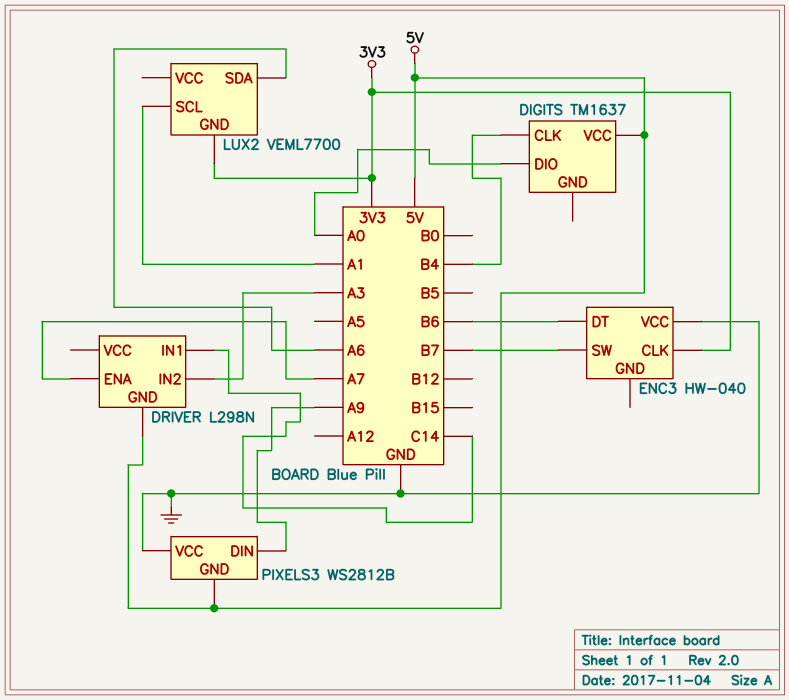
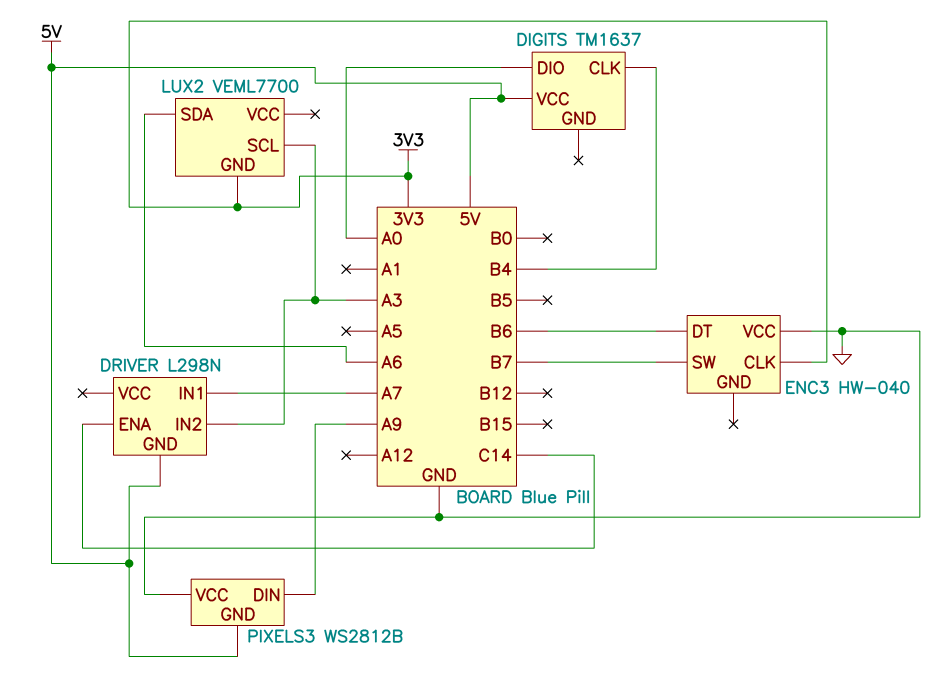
DRIVER pin ENA: A7 -> C14
DRIVER pin IN1: C14 -> A7
LUX2 pin SCL: A1 -> A3

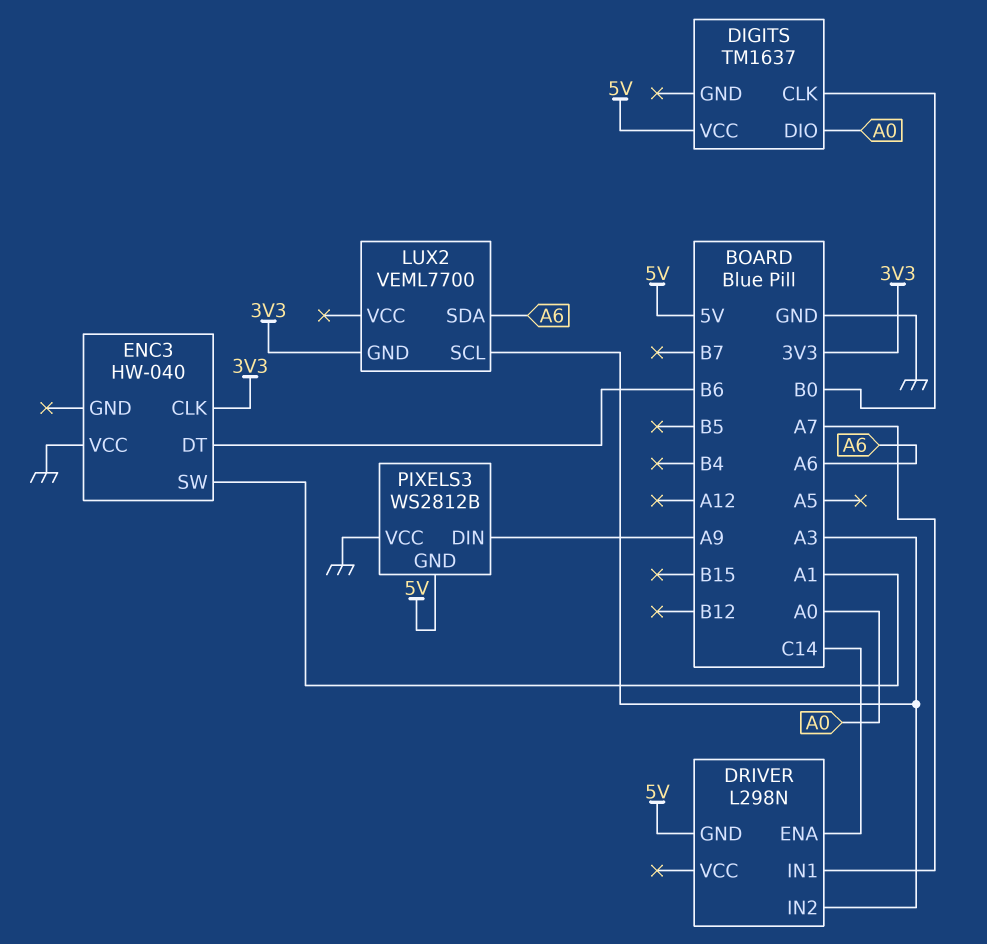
DIGITS pin CLK: B4 -> B0
ENC3 pin SW: B7 -> A1

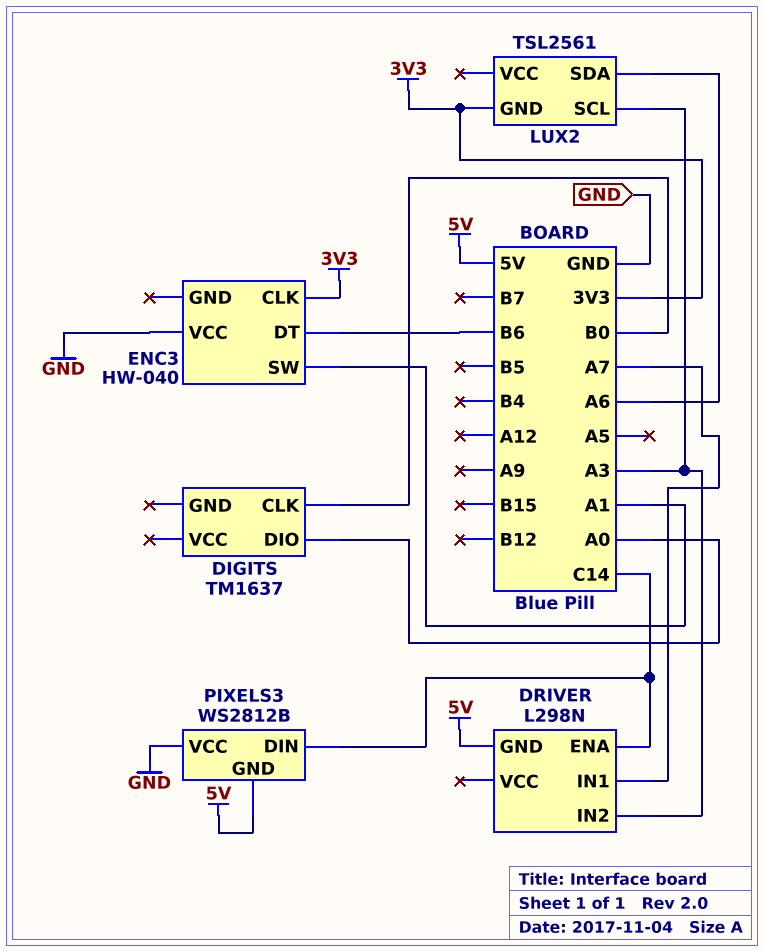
DIGITS pin VCC: 5V -> none
LUX2: VEML7700 -> TSL2561
PIXELS3 pin DIN: A9 -> C14

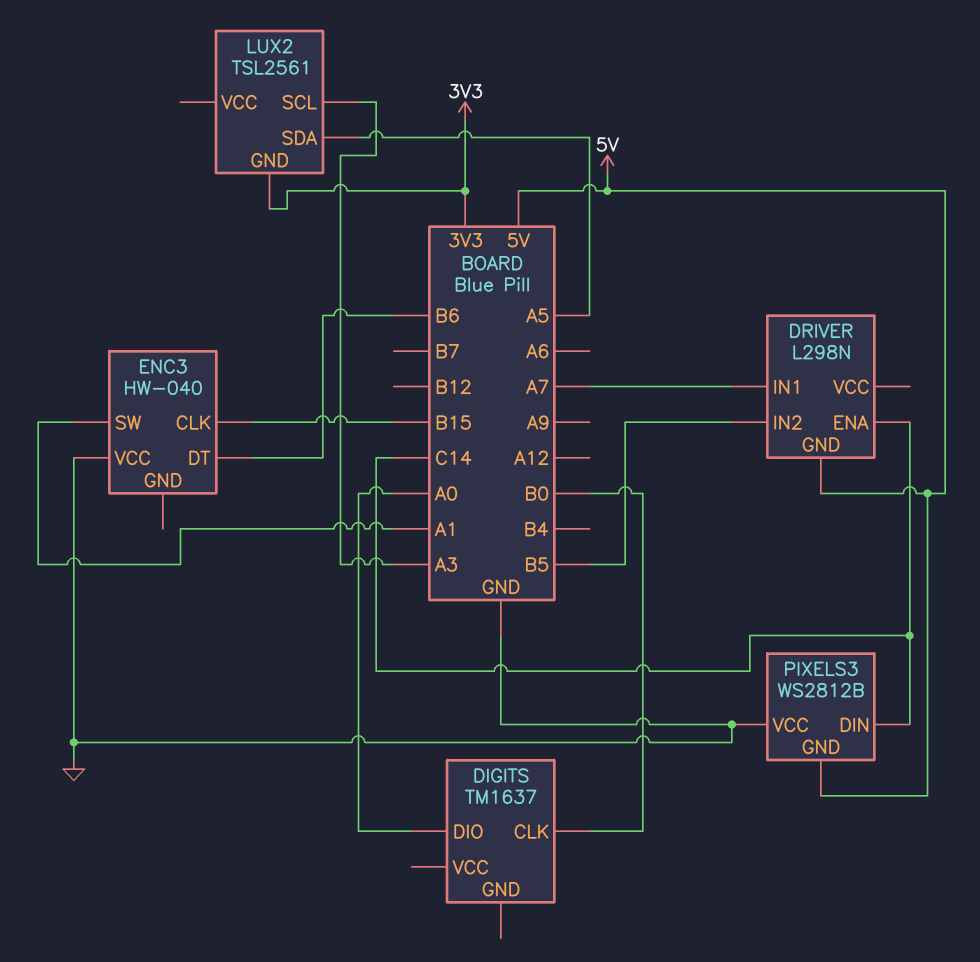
DRIVER pin IN2: A3 -> B5
ENC3 pin CLK: 3V3 -> B15
LUX2 pin SDA: A6 -> A5

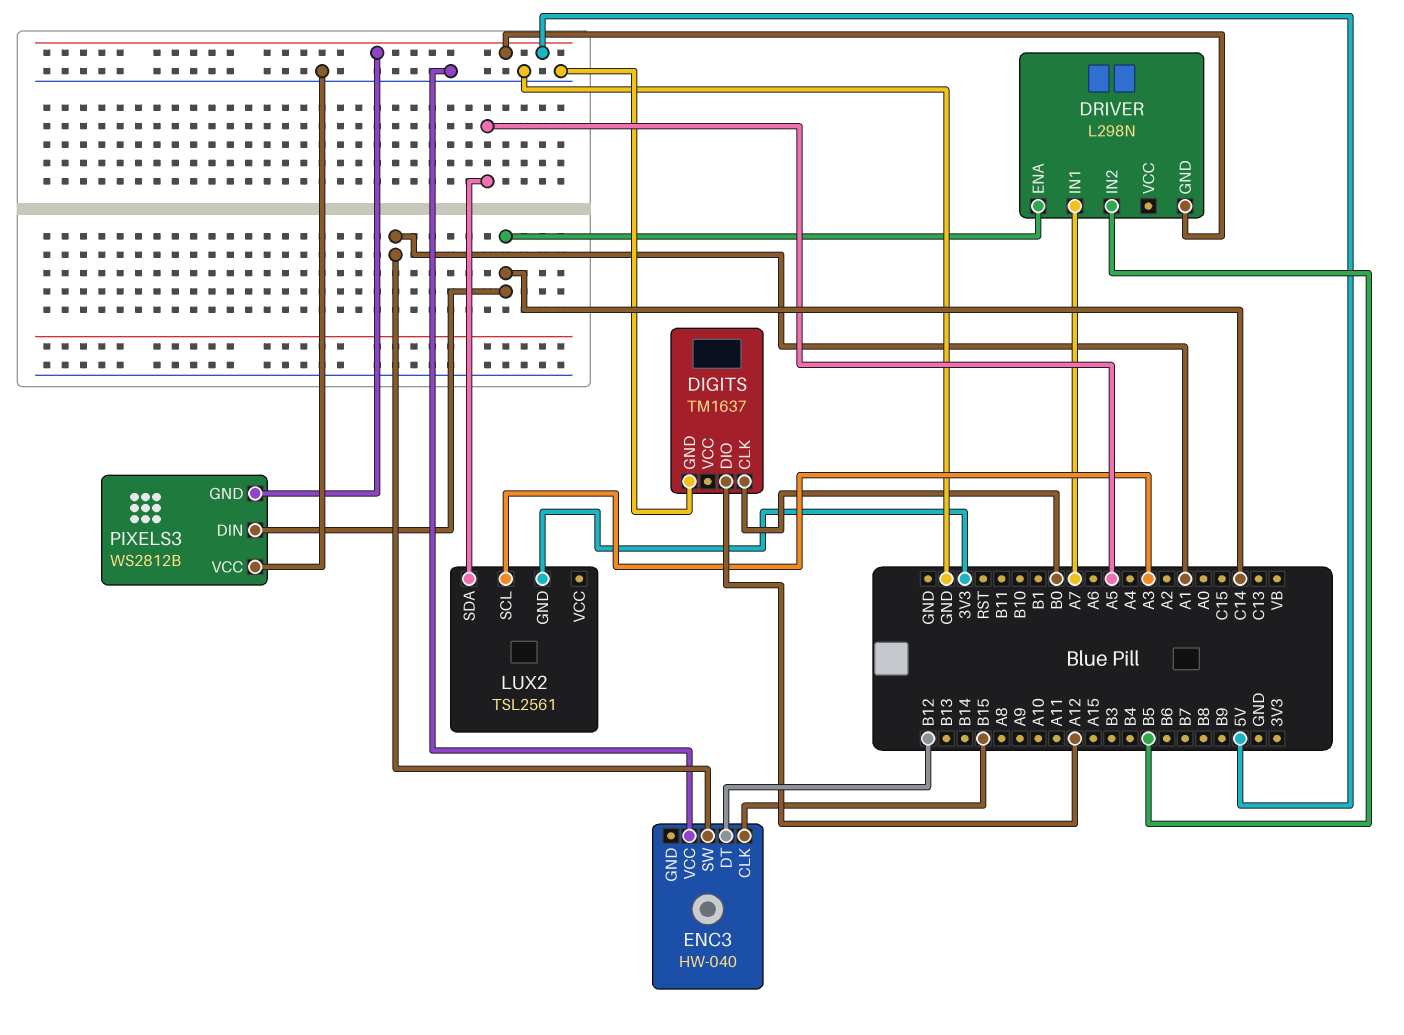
DIGITS pin DIO: A0 -> A12
DIGITS pin GND: none -> GND
ENC3 pin DT: B6 -> B12

